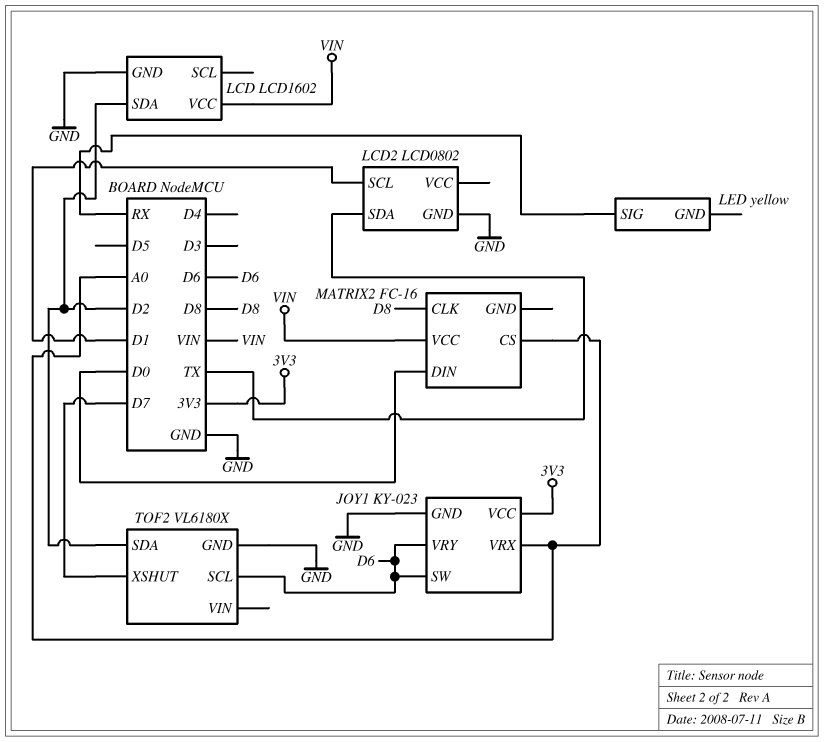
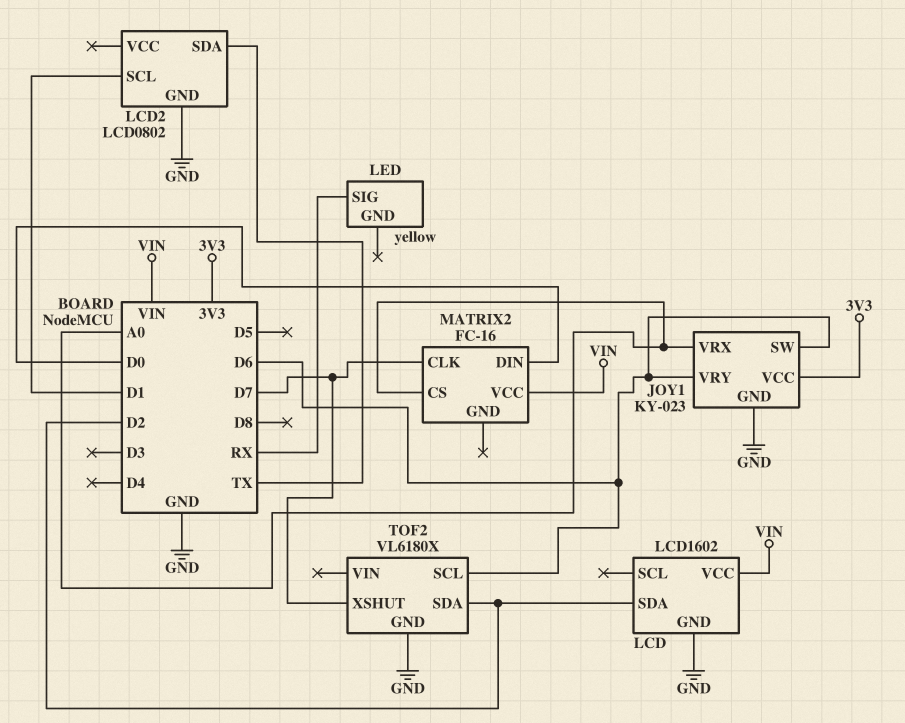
MATRIX2 pin CLK: D8 -> D7

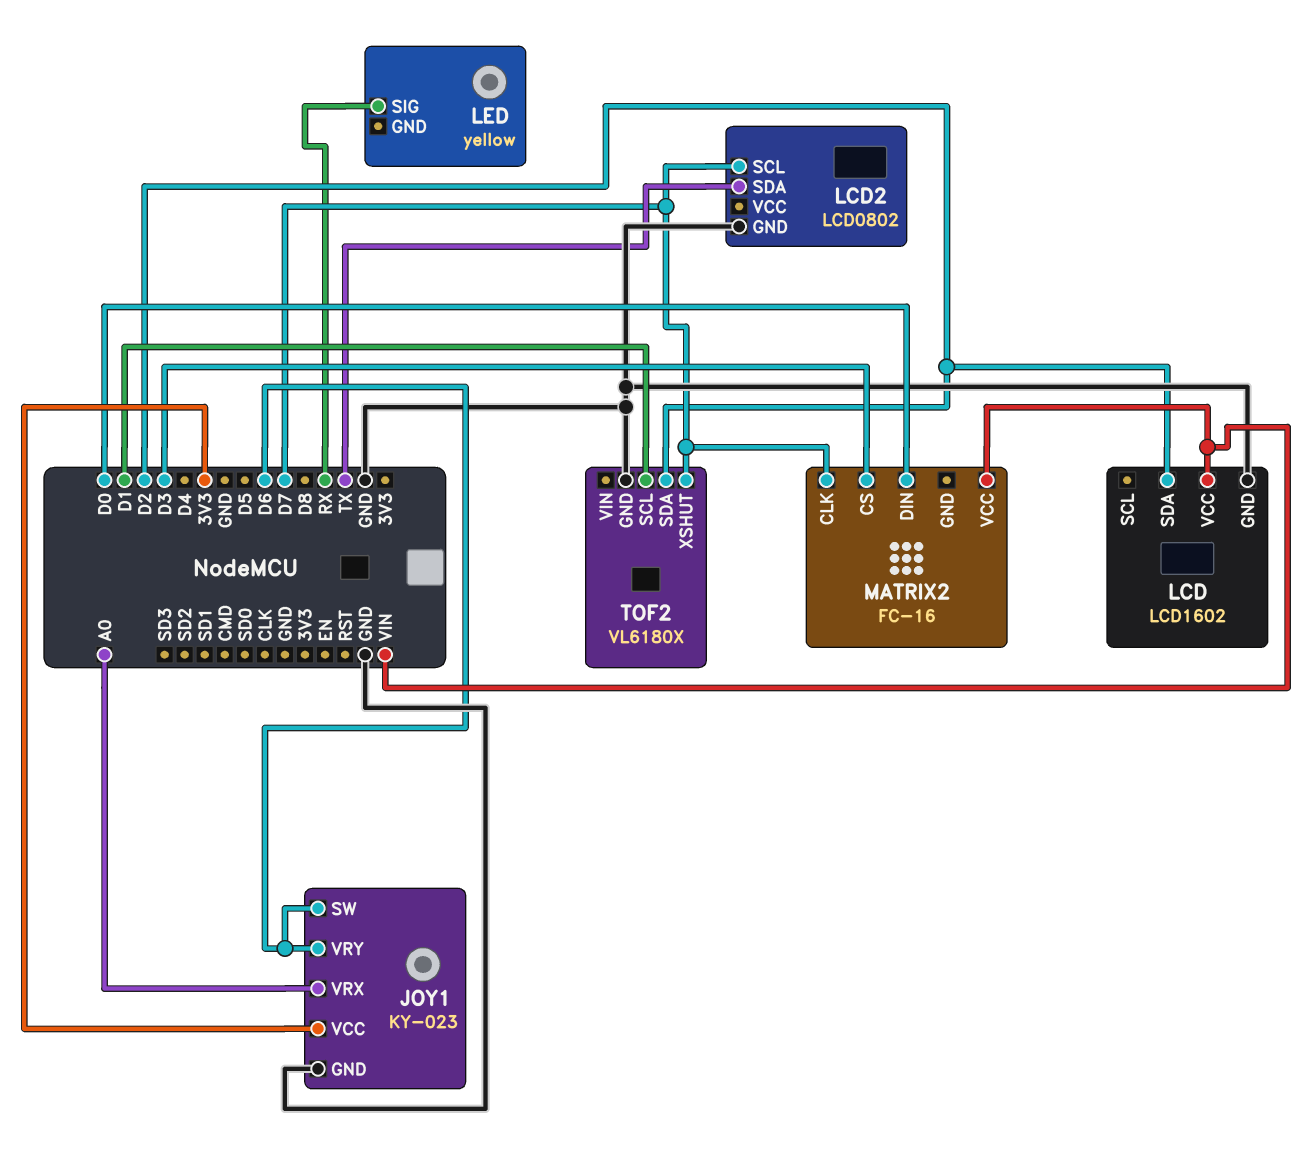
LCD2 pin SCL: D1 -> D7
MATRIX2 pin CS: A0 -> D3
TOF2 pin SCL: D6 -> D1

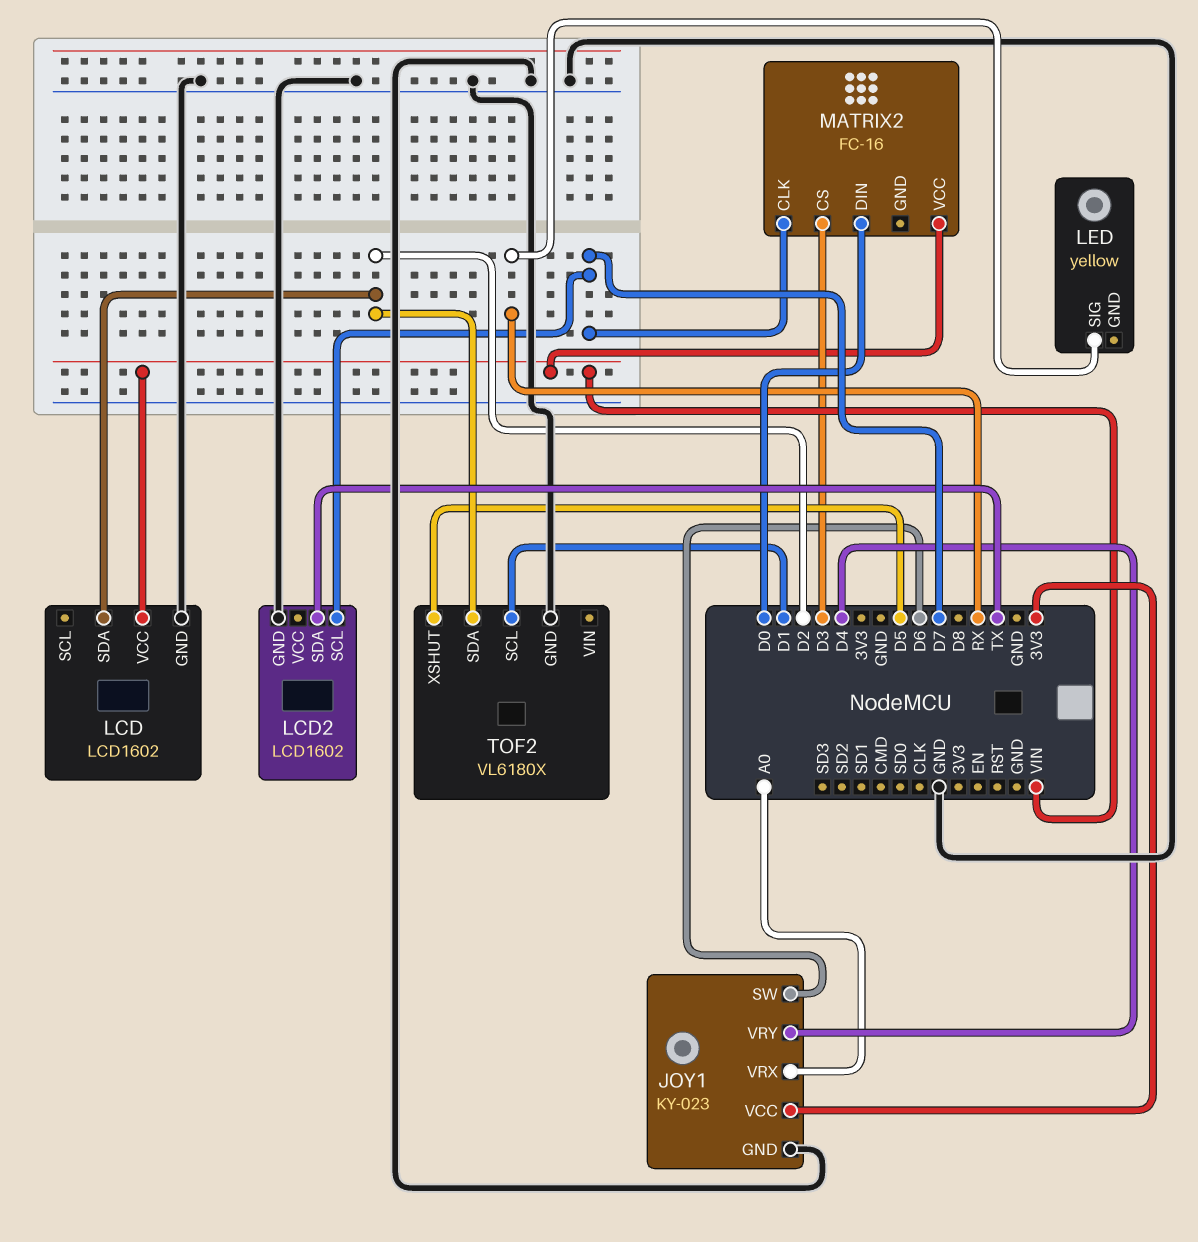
JOY1 pin VRY: D6 -> D4
LCD2: LCD0802 -> LCD1602
TOF2 pin XSHUT: D7 -> D5

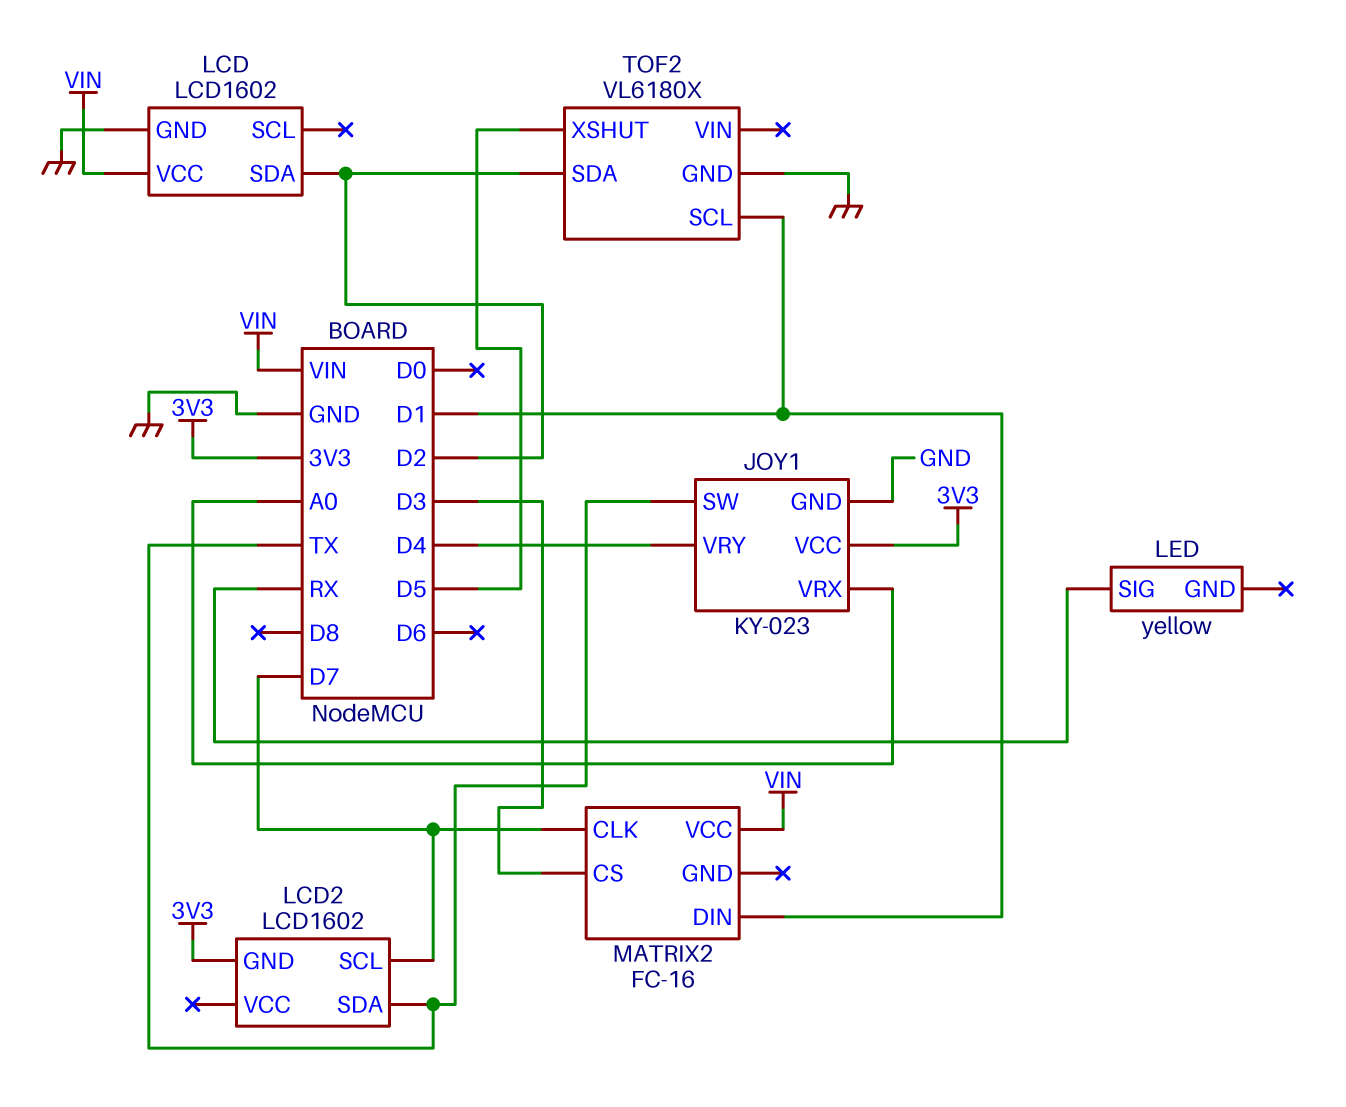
JOY1 pin SW: D6 -> TX
LCD2 pin GND: GND -> 3V3
MATRIX2 pin DIN: D0 -> D1

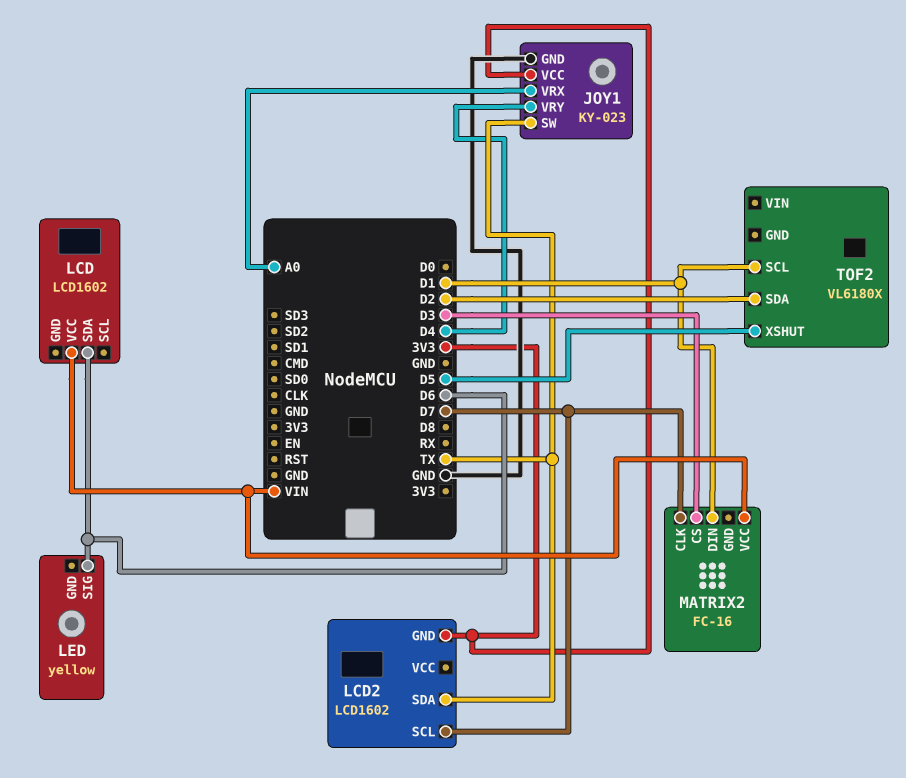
LCD pin GND: GND -> none
LCD pin SDA: D2 -> D6
LED pin SIG: RX -> D6
TOF2 pin GND: GND -> none

